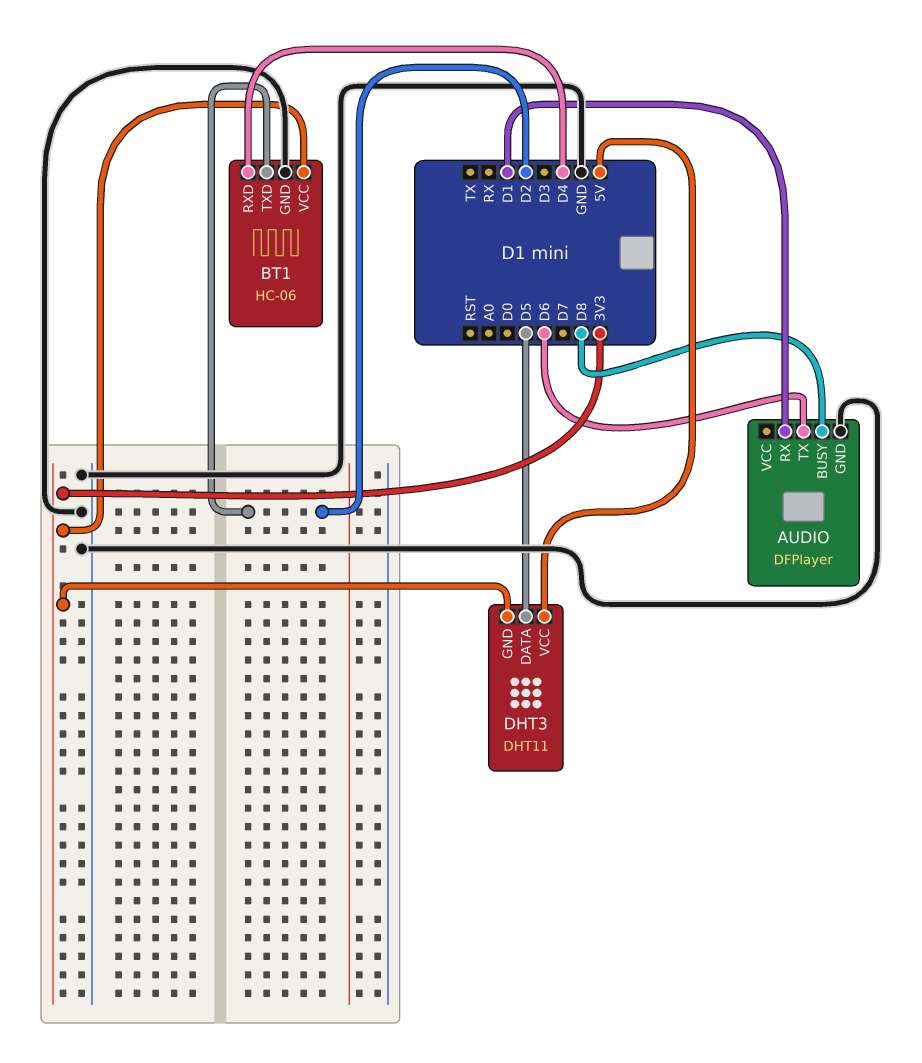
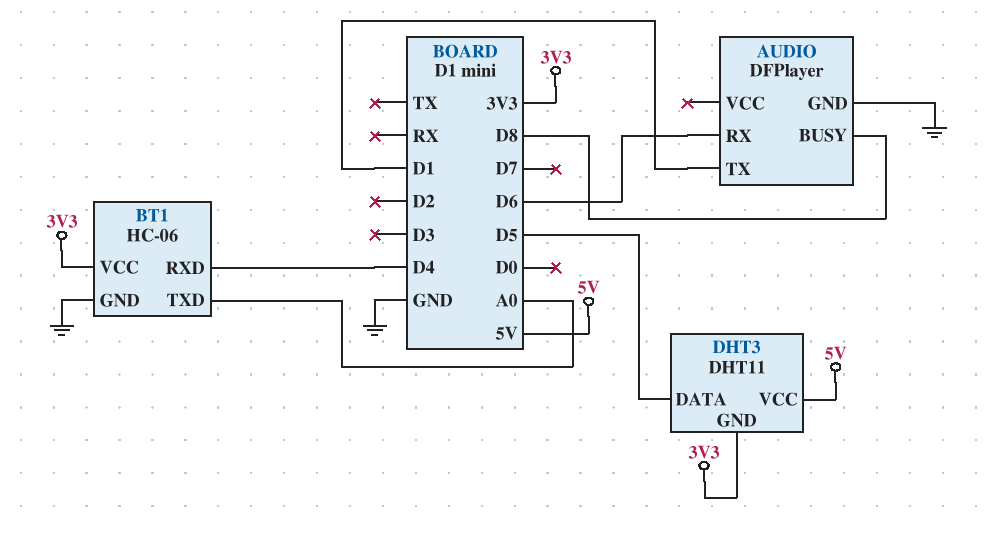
AUDIO pin RX: D1 -> D6
AUDIO pin TX: D6 -> D1
BT1 pin TXD: D2 -> A0

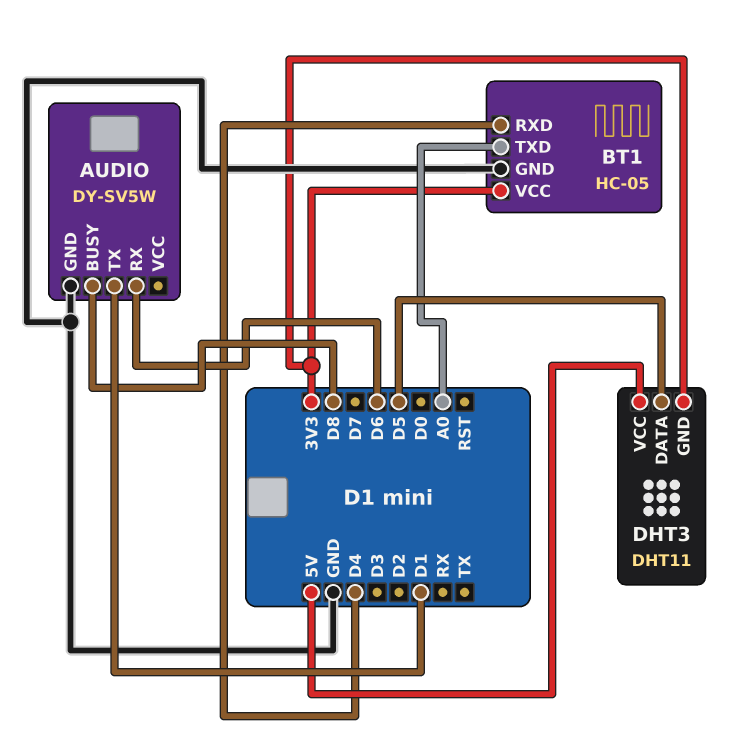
AUDIO: DFPlayer -> DY-SV5W
BT1: HC-06 -> HC-05

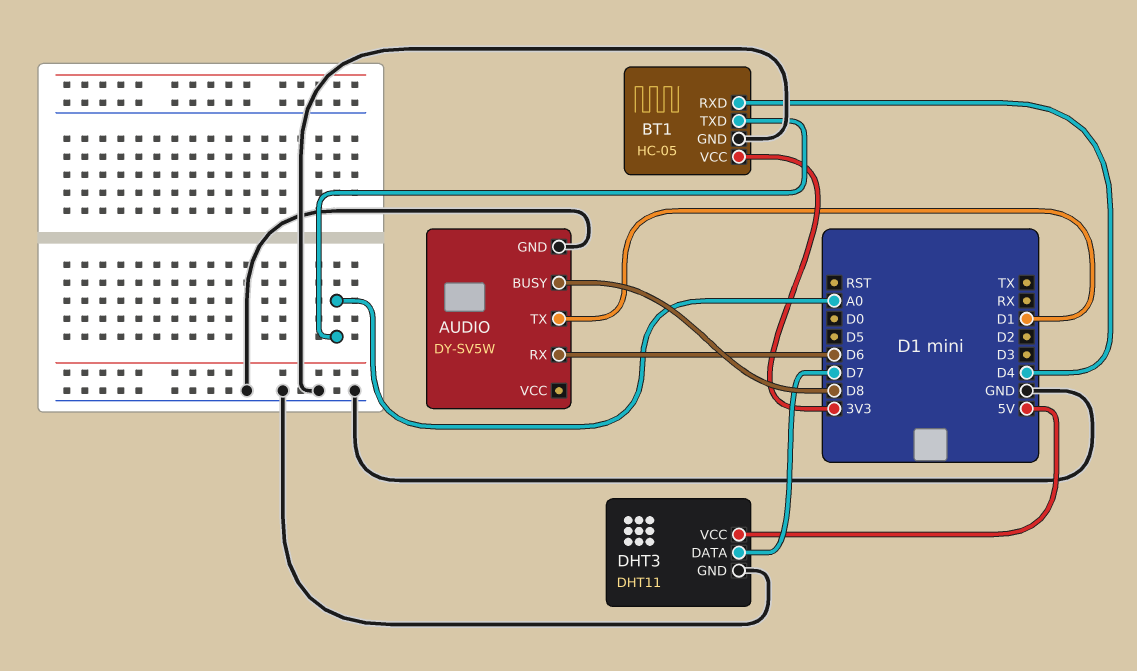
DHT3 pin DATA: D5 -> D7
DHT3 pin GND: 3V3 -> GND

